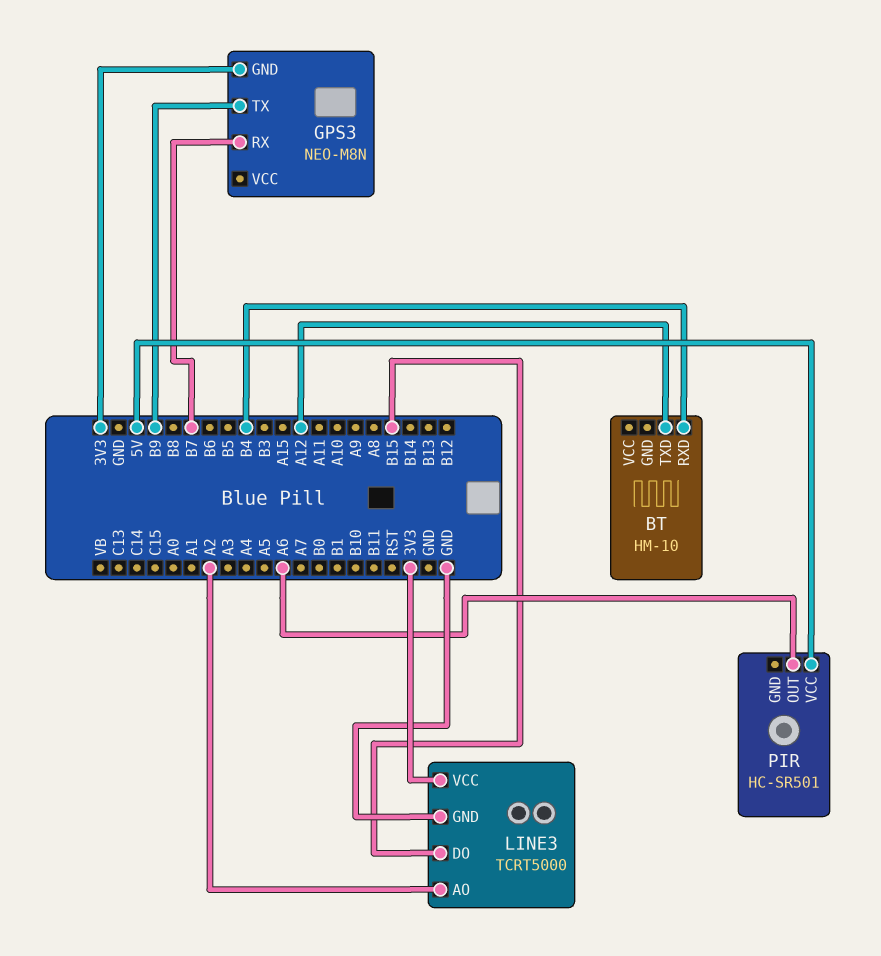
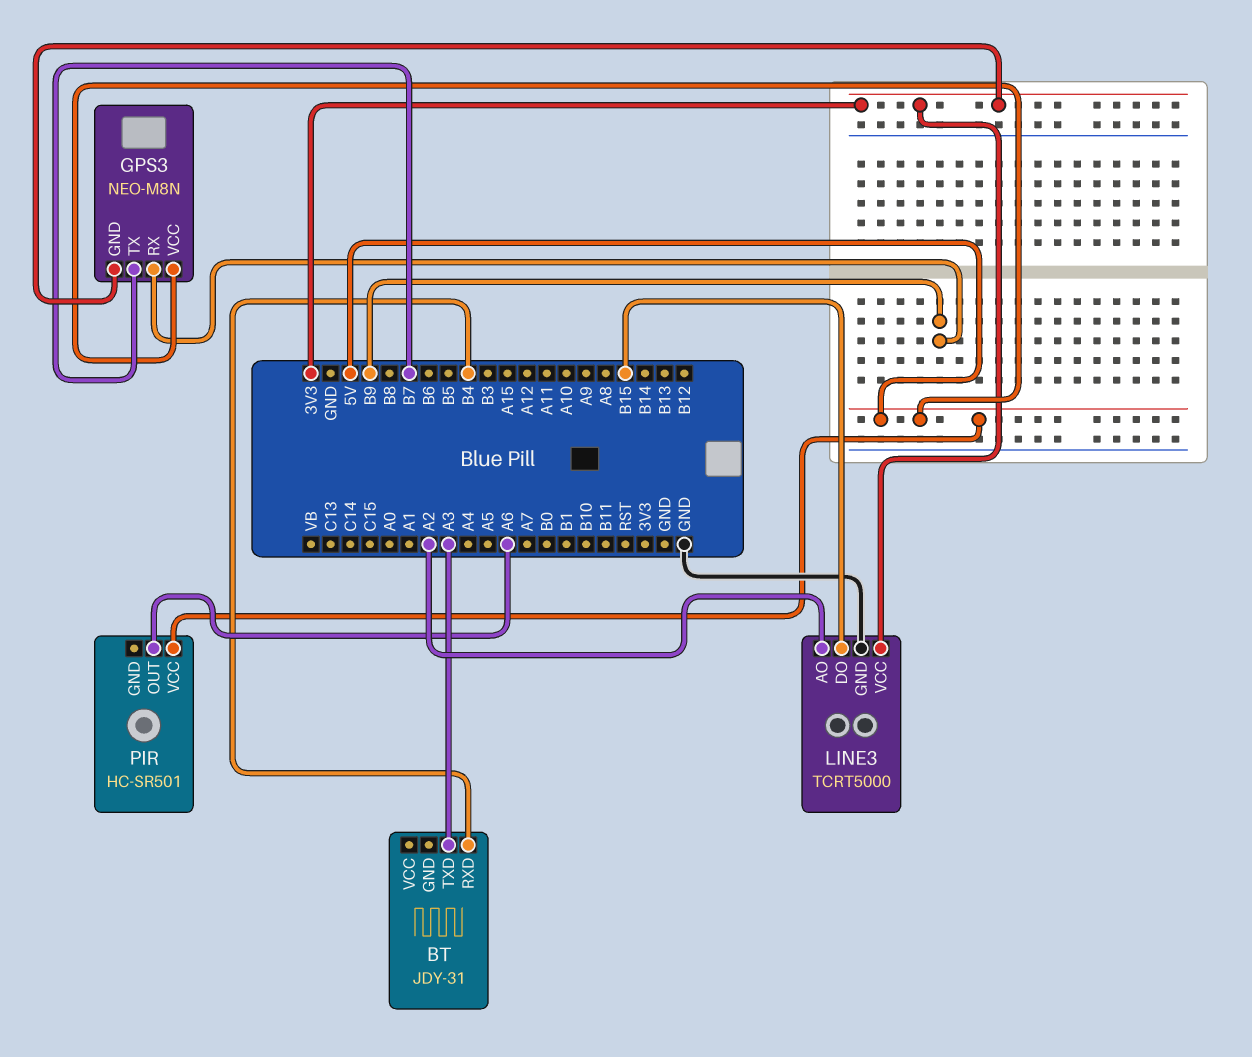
BT: HM-10 -> JDY-31
BT pin TXD: A12 -> A3
GPS3 pin RX: B7 -> B9
GPS3 pin TX: B9 -> B7
GPS3 pin VCC: none -> 5V

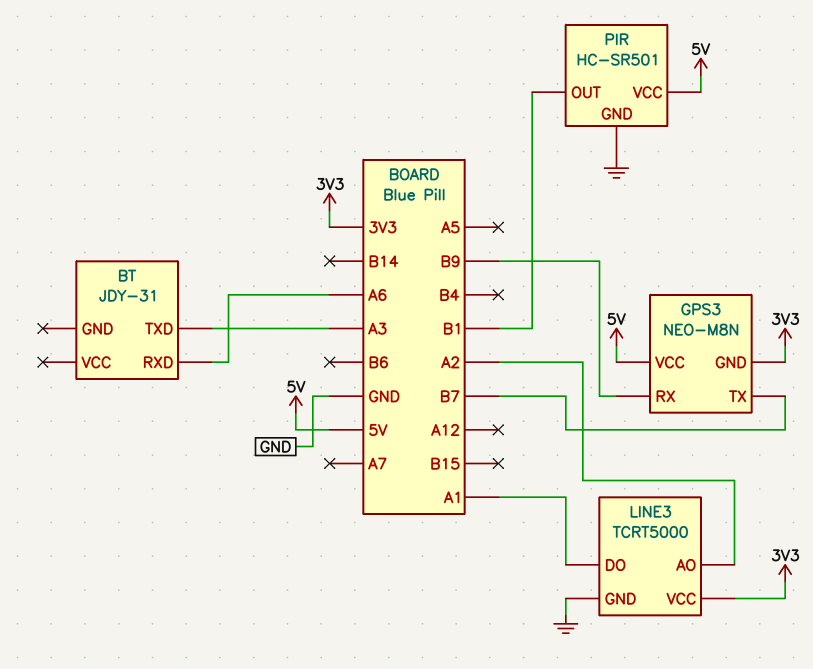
BT pin RXD: B4 -> A6
LINE3 pin DO: B15 -> A1
PIR pin GND: none -> GND
PIR pin OUT: A6 -> B1

